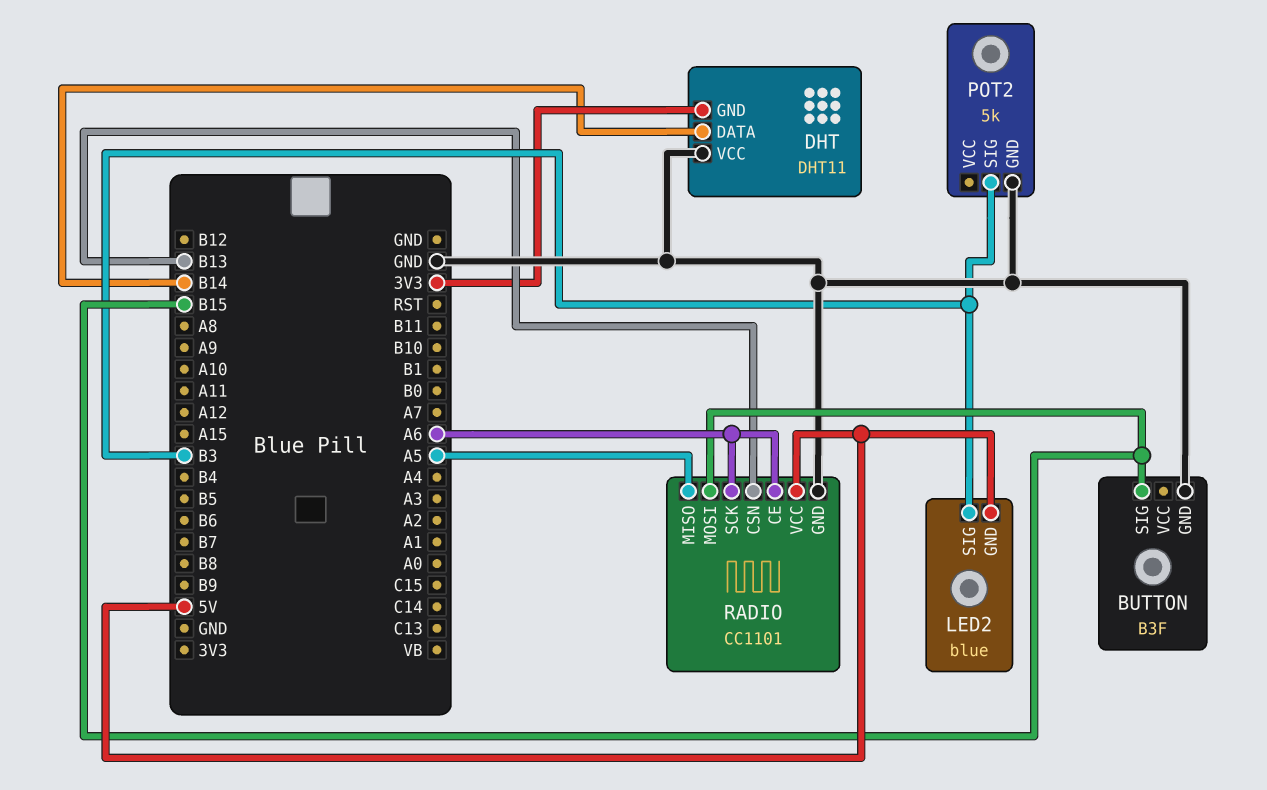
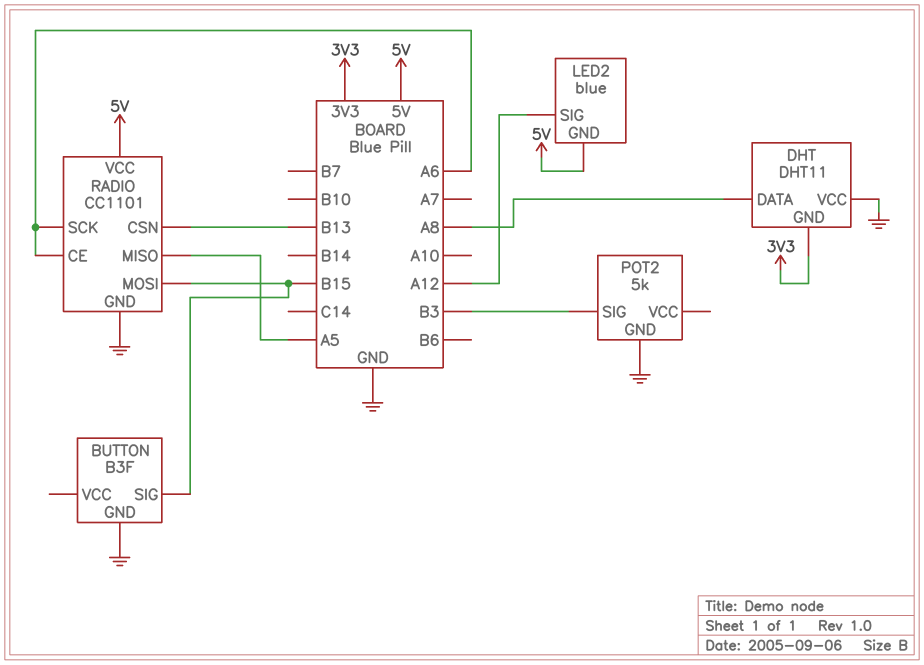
DHT pin DATA: B14 -> A8
LED2 pin SIG: B3 -> A12

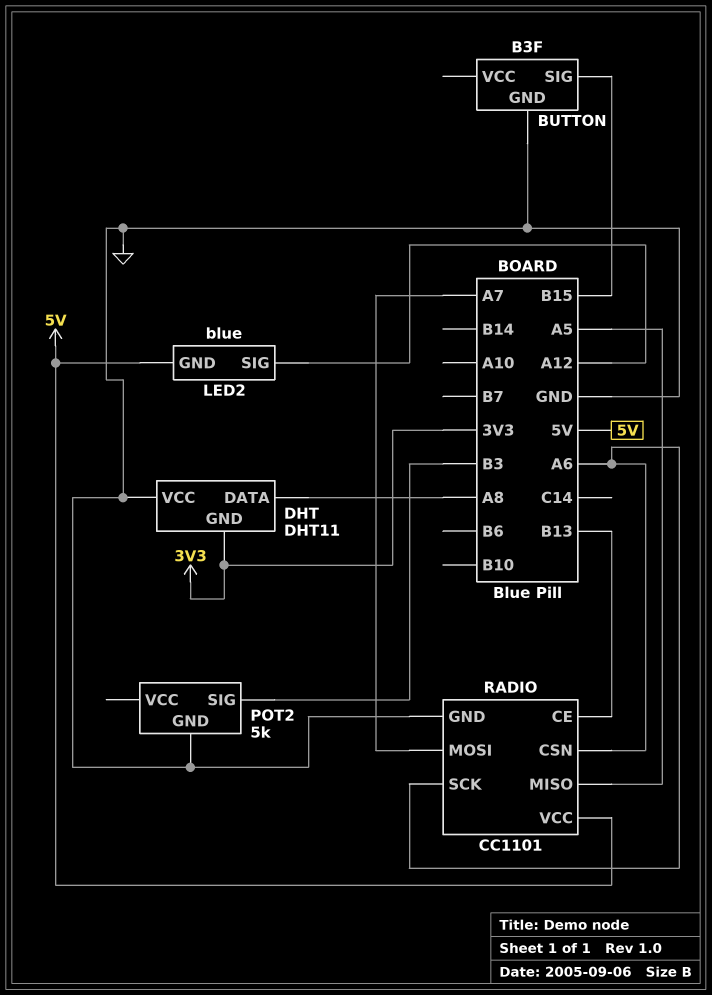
RADIO pin CE: A6 -> B13
RADIO pin CSN: B13 -> A6
RADIO pin MOSI: B15 -> A7

